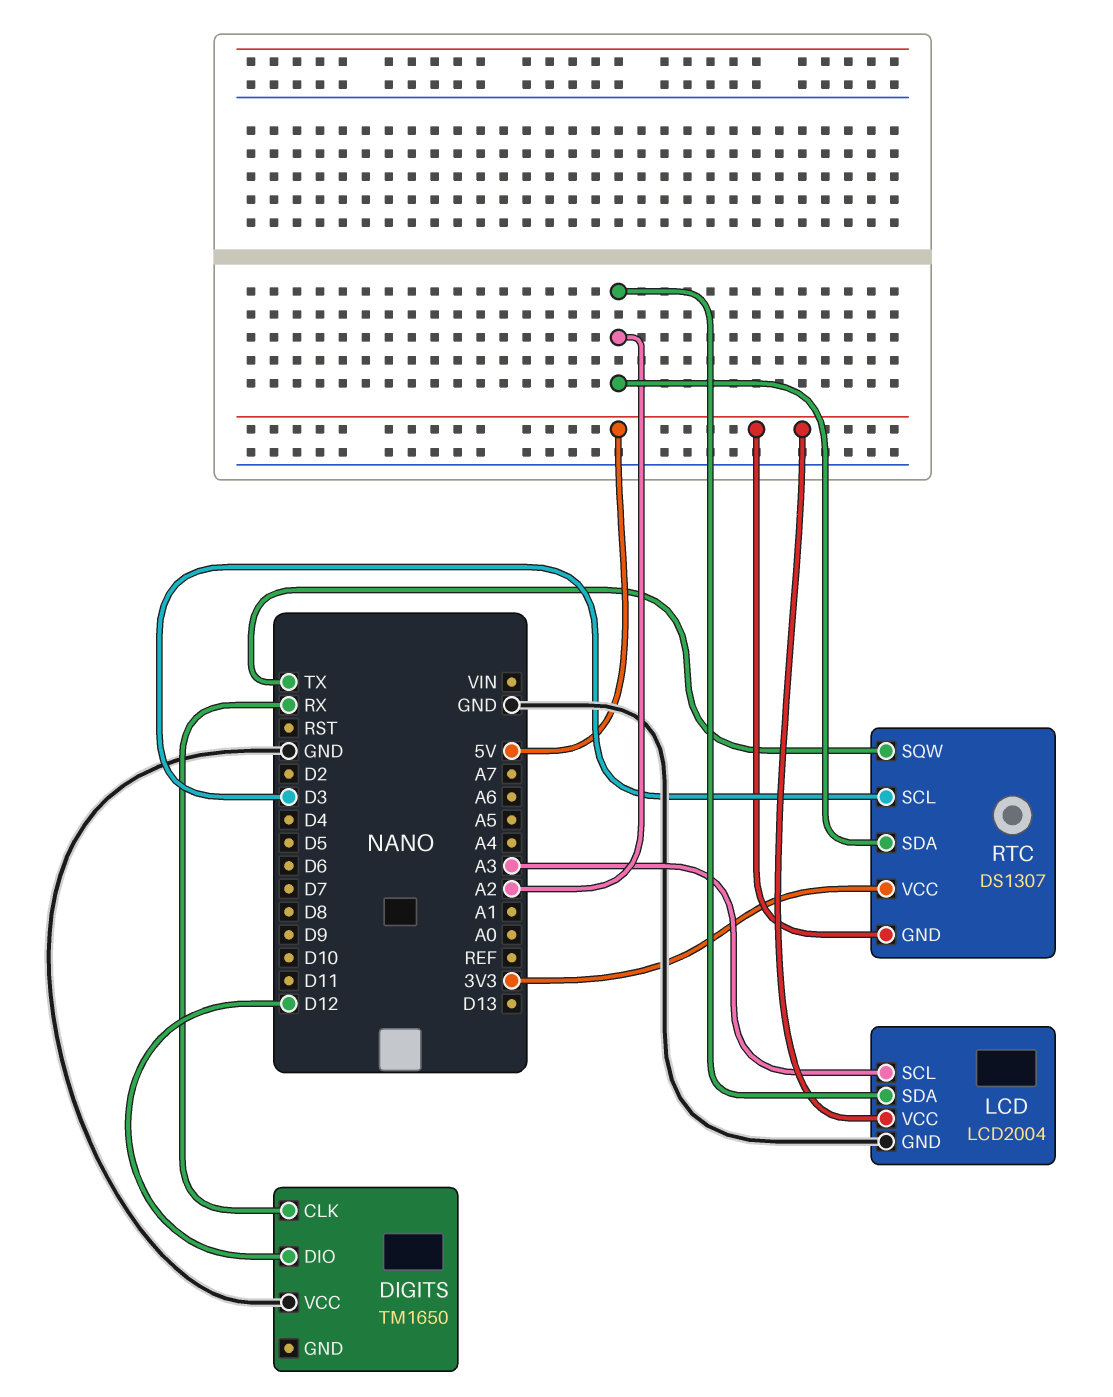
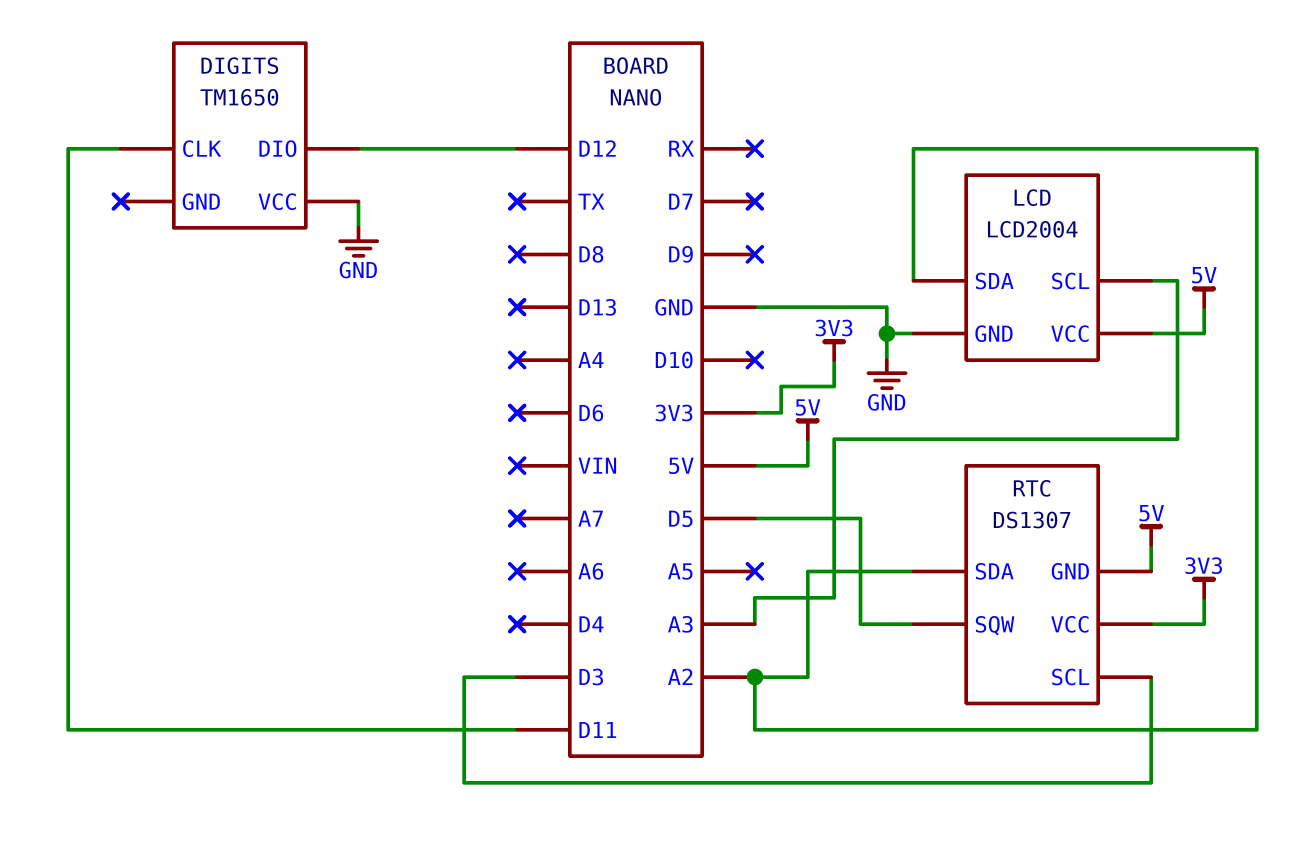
DIGITS pin CLK: RX -> D11
RTC pin SQW: TX -> D5

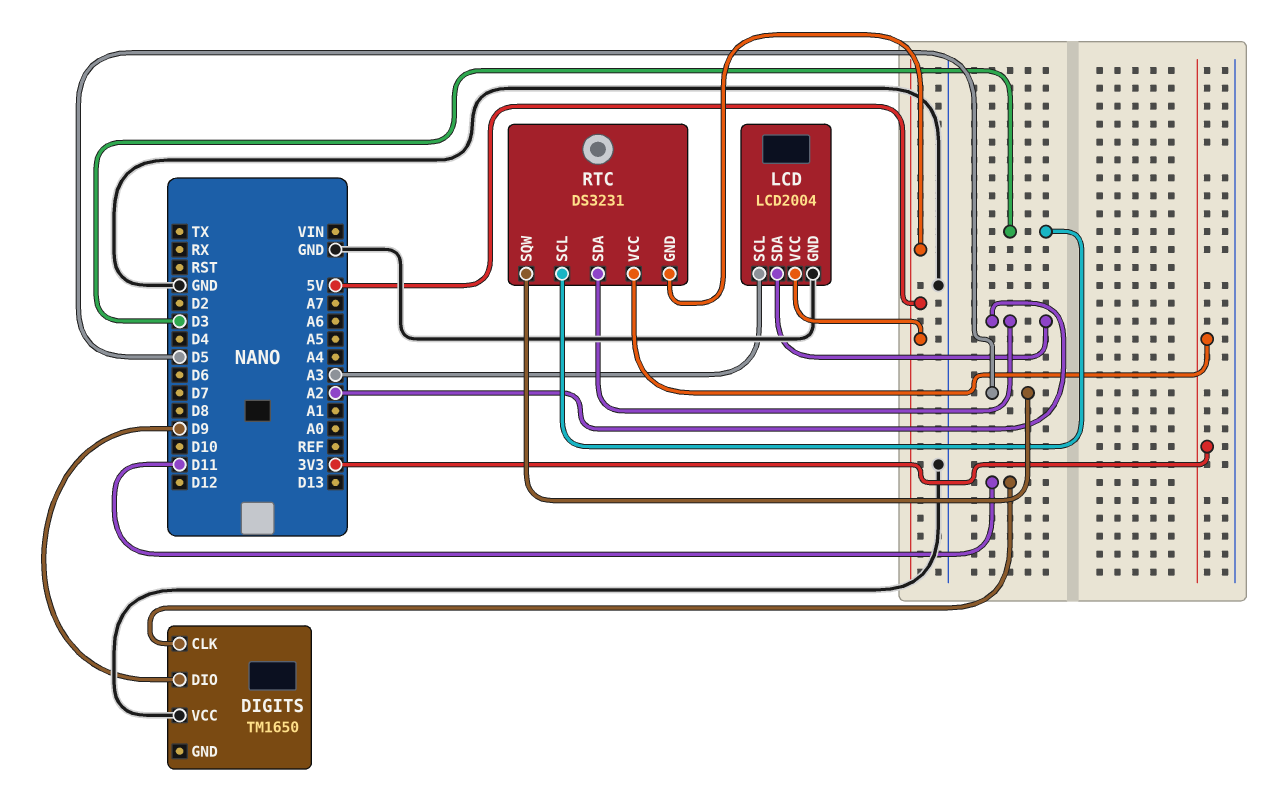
DIGITS pin DIO: D12 -> D9
RTC: DS1307 -> DS3231

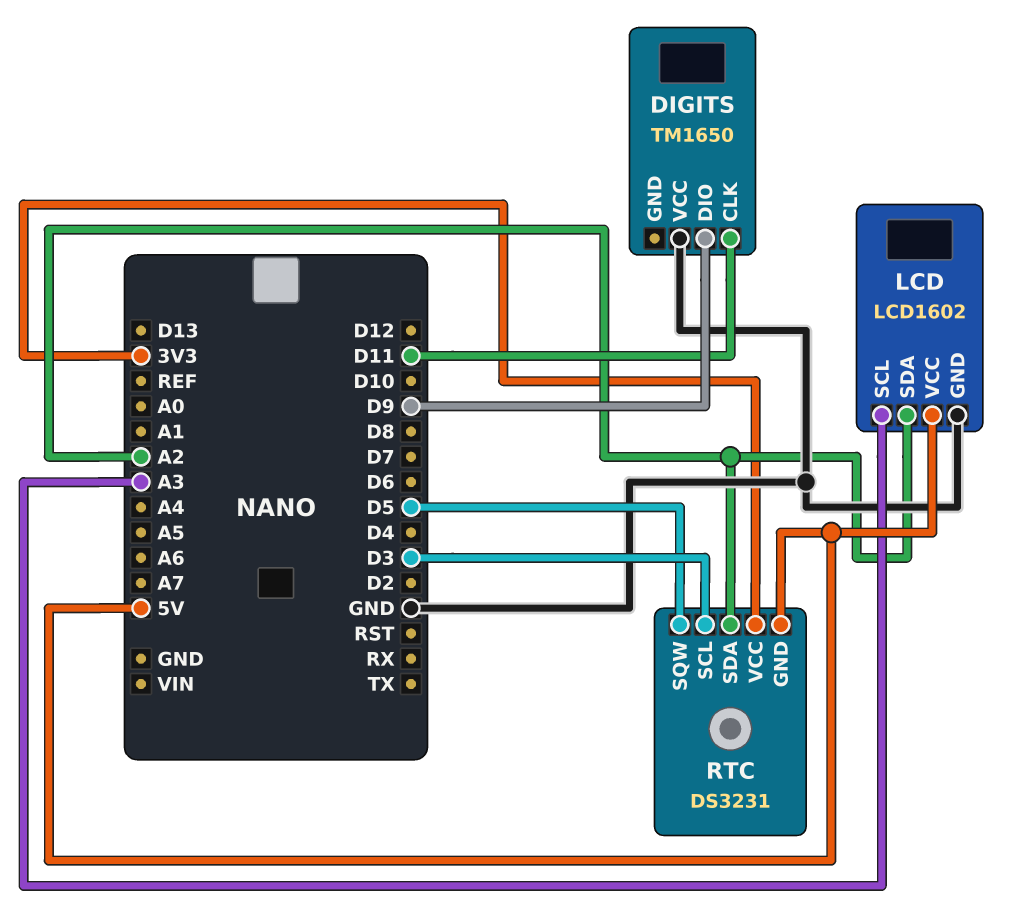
LCD: LCD2004 -> LCD1602

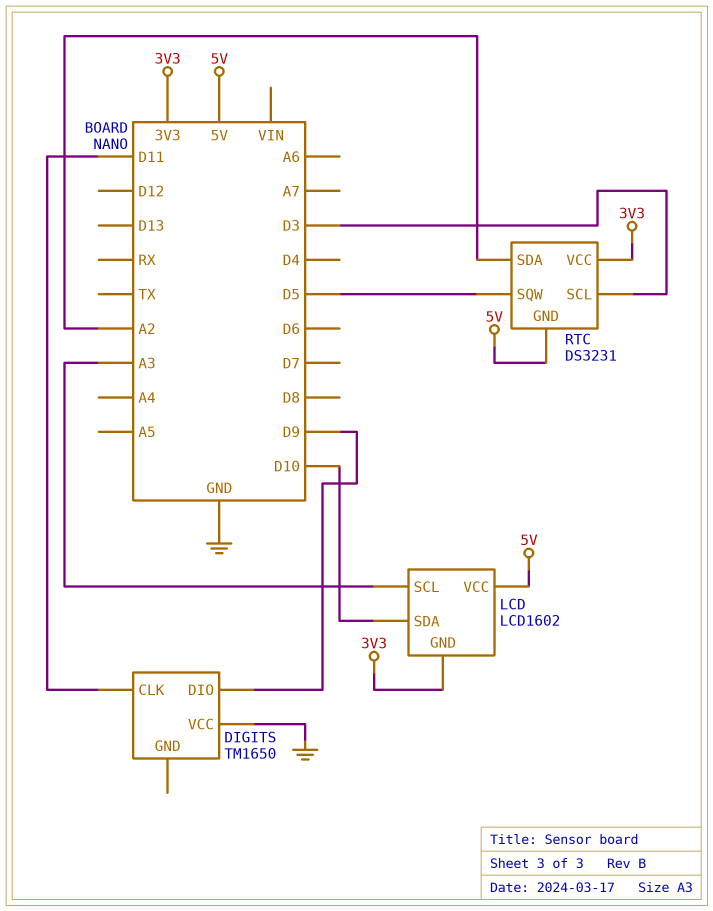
LCD pin GND: GND -> 3V3
LCD pin SDA: A2 -> D10

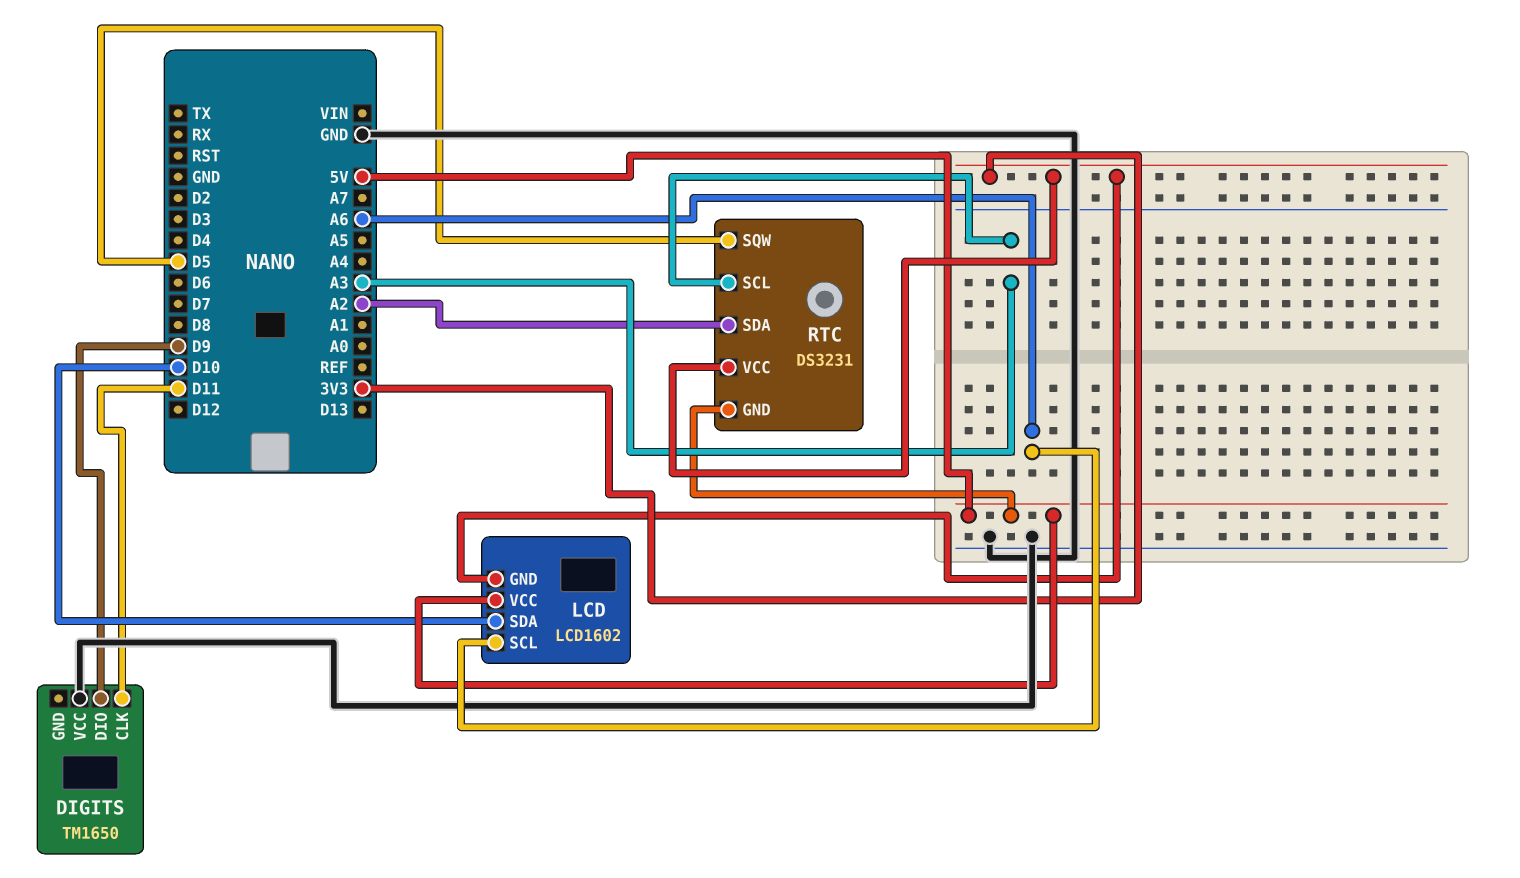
LCD pin SCL: A3 -> A6
RTC pin SCL: D3 -> A3

